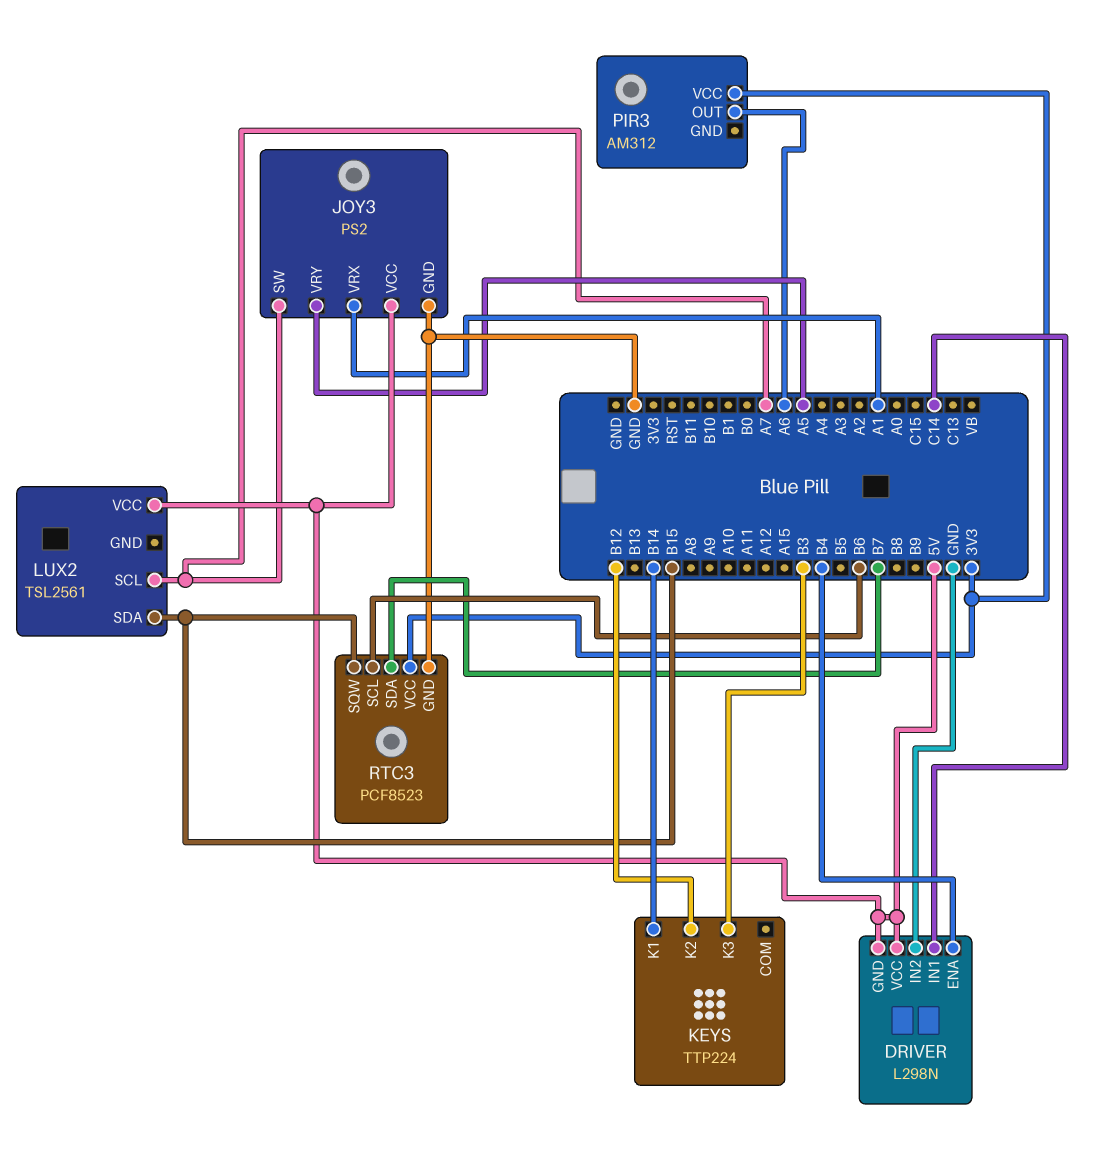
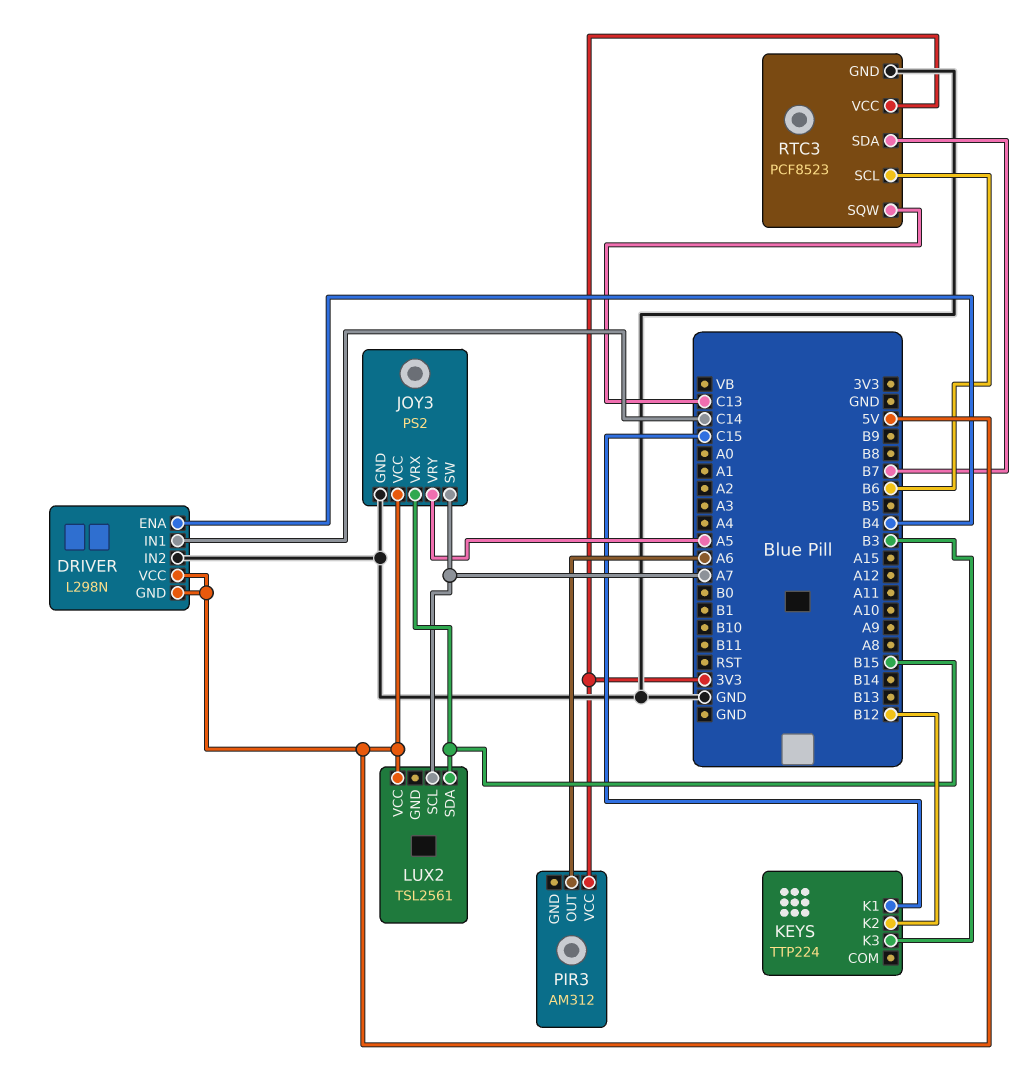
JOY3 pin VRX: A1 -> B15
KEYS pin K1: B14 -> C15
RTC3 pin SQW: B15 -> C13

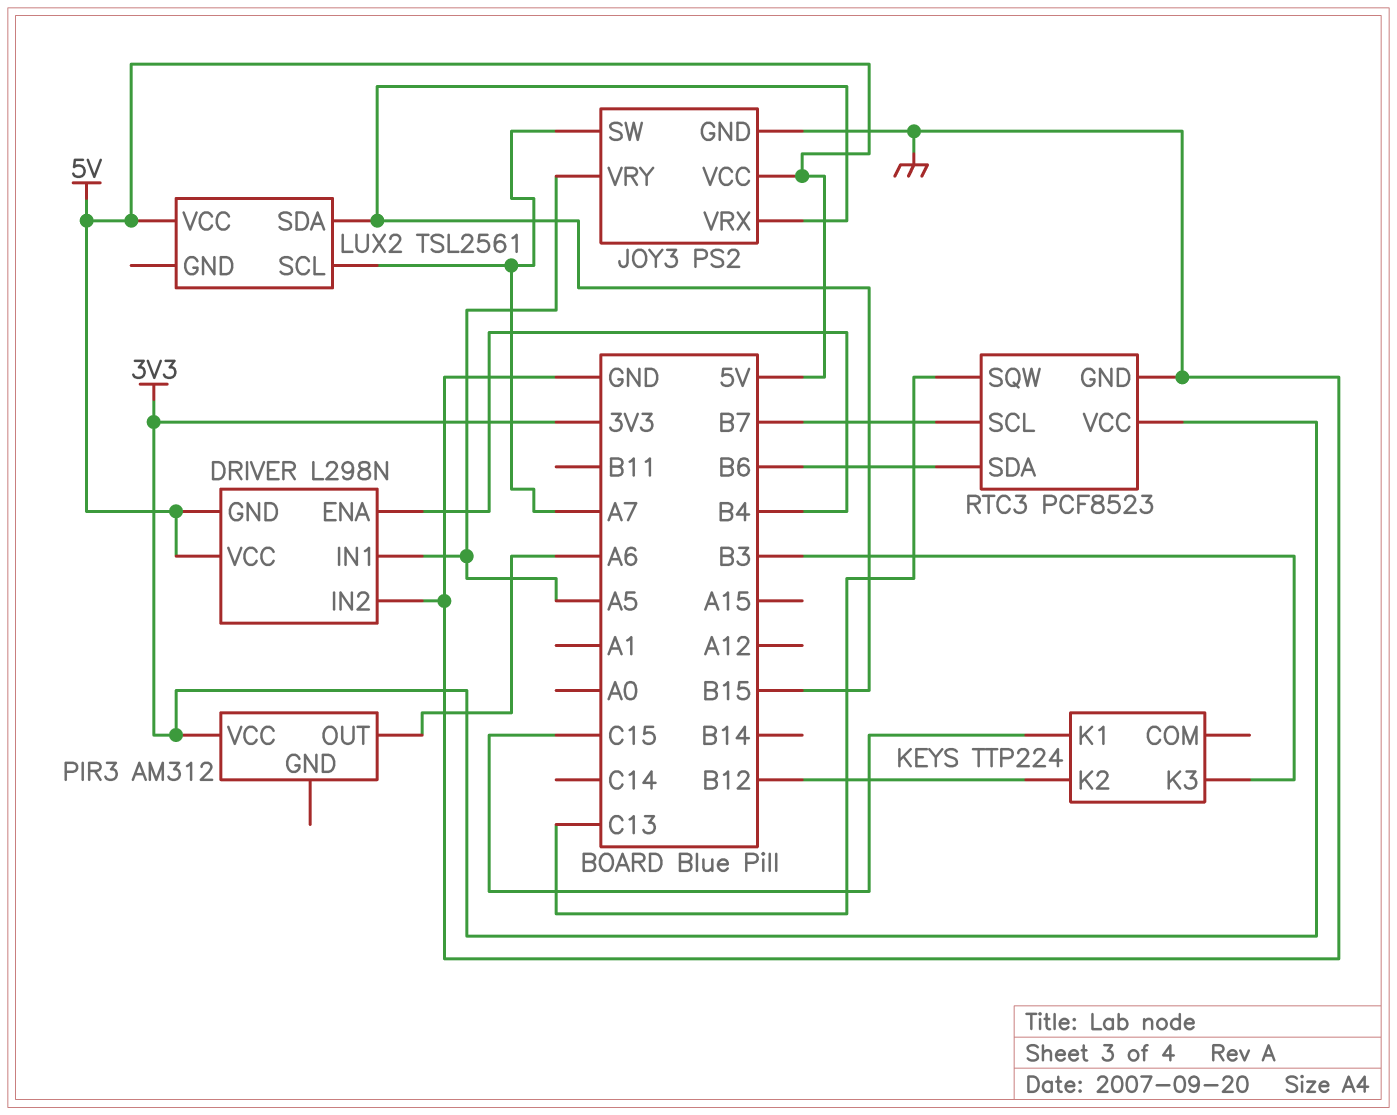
DRIVER pin IN1: C14 -> A5
RTC3 pin SCL: B6 -> B7
RTC3 pin SDA: B7 -> B6

